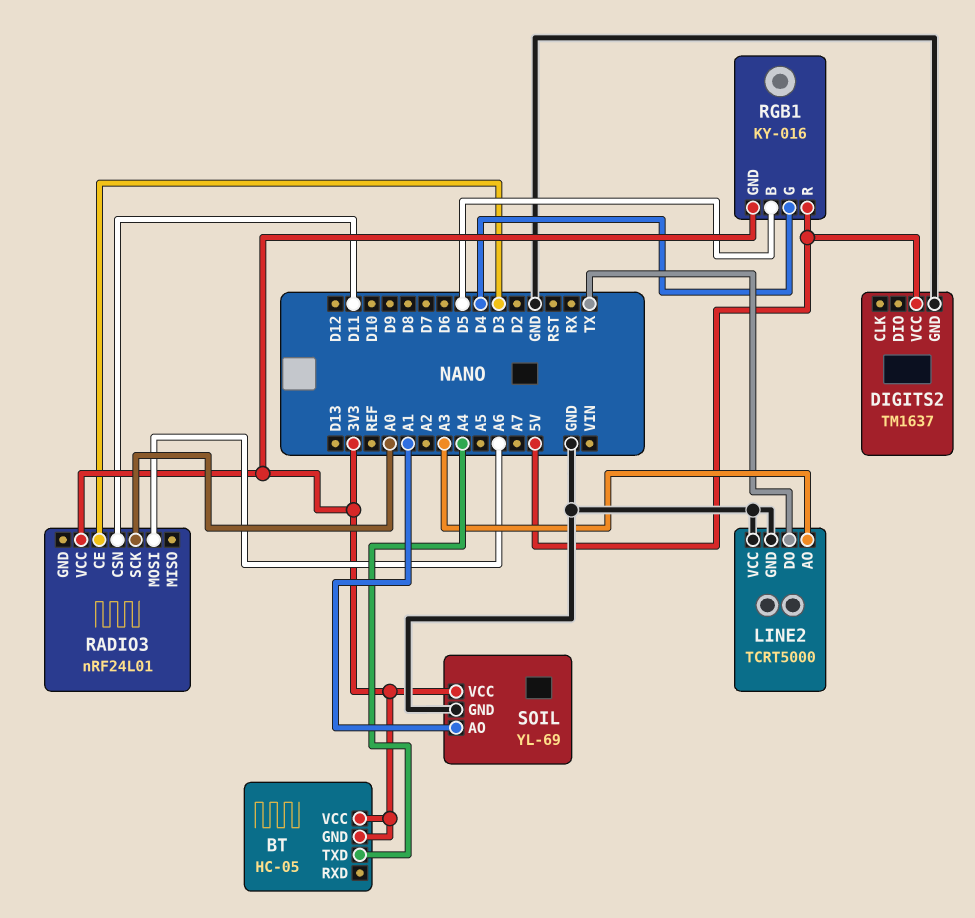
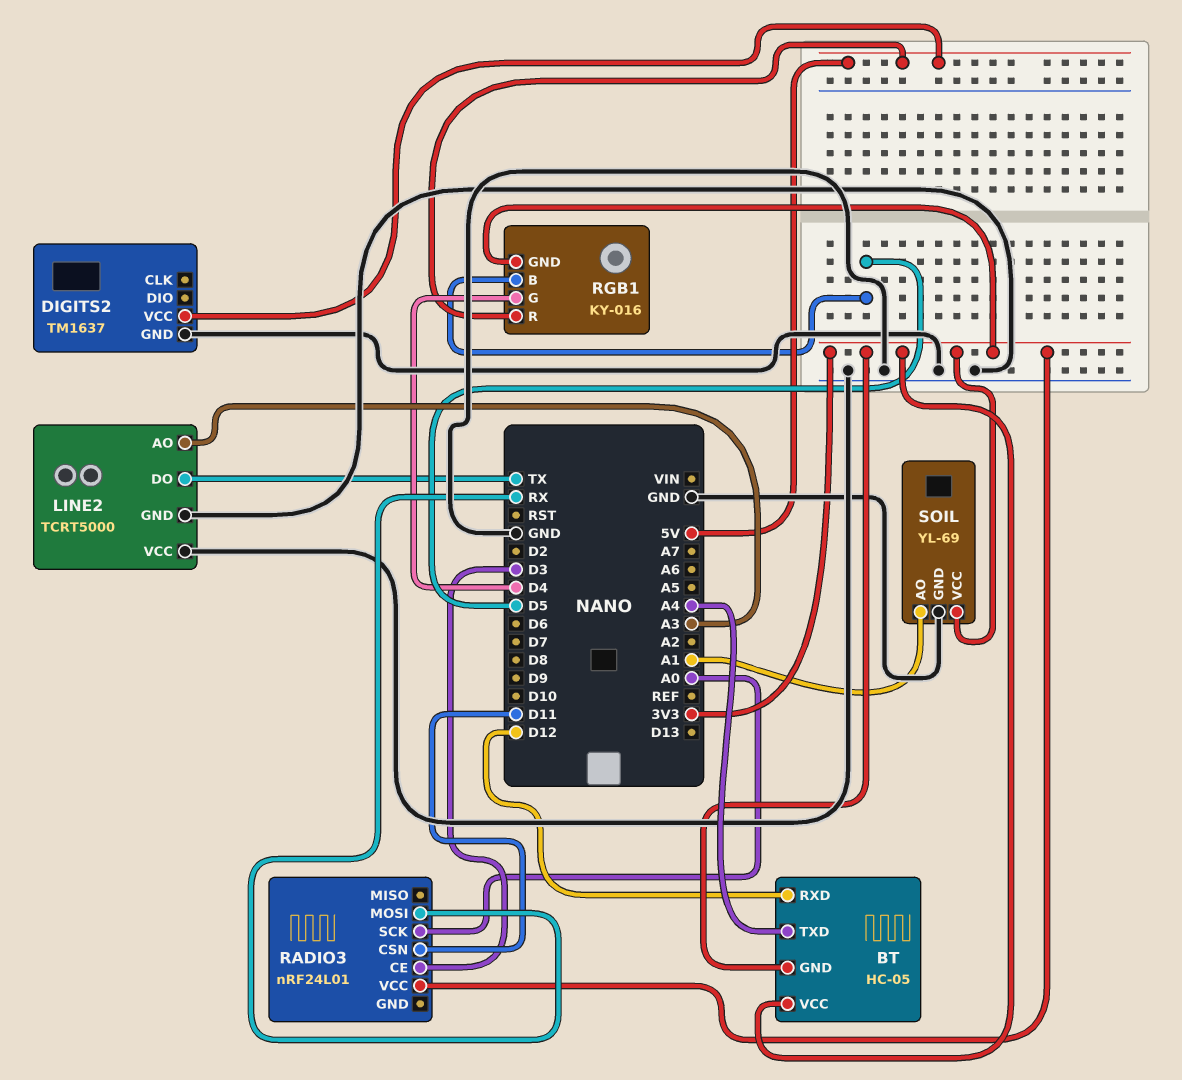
BT pin RXD: none -> D12
RADIO3 pin MOSI: A6 -> RX

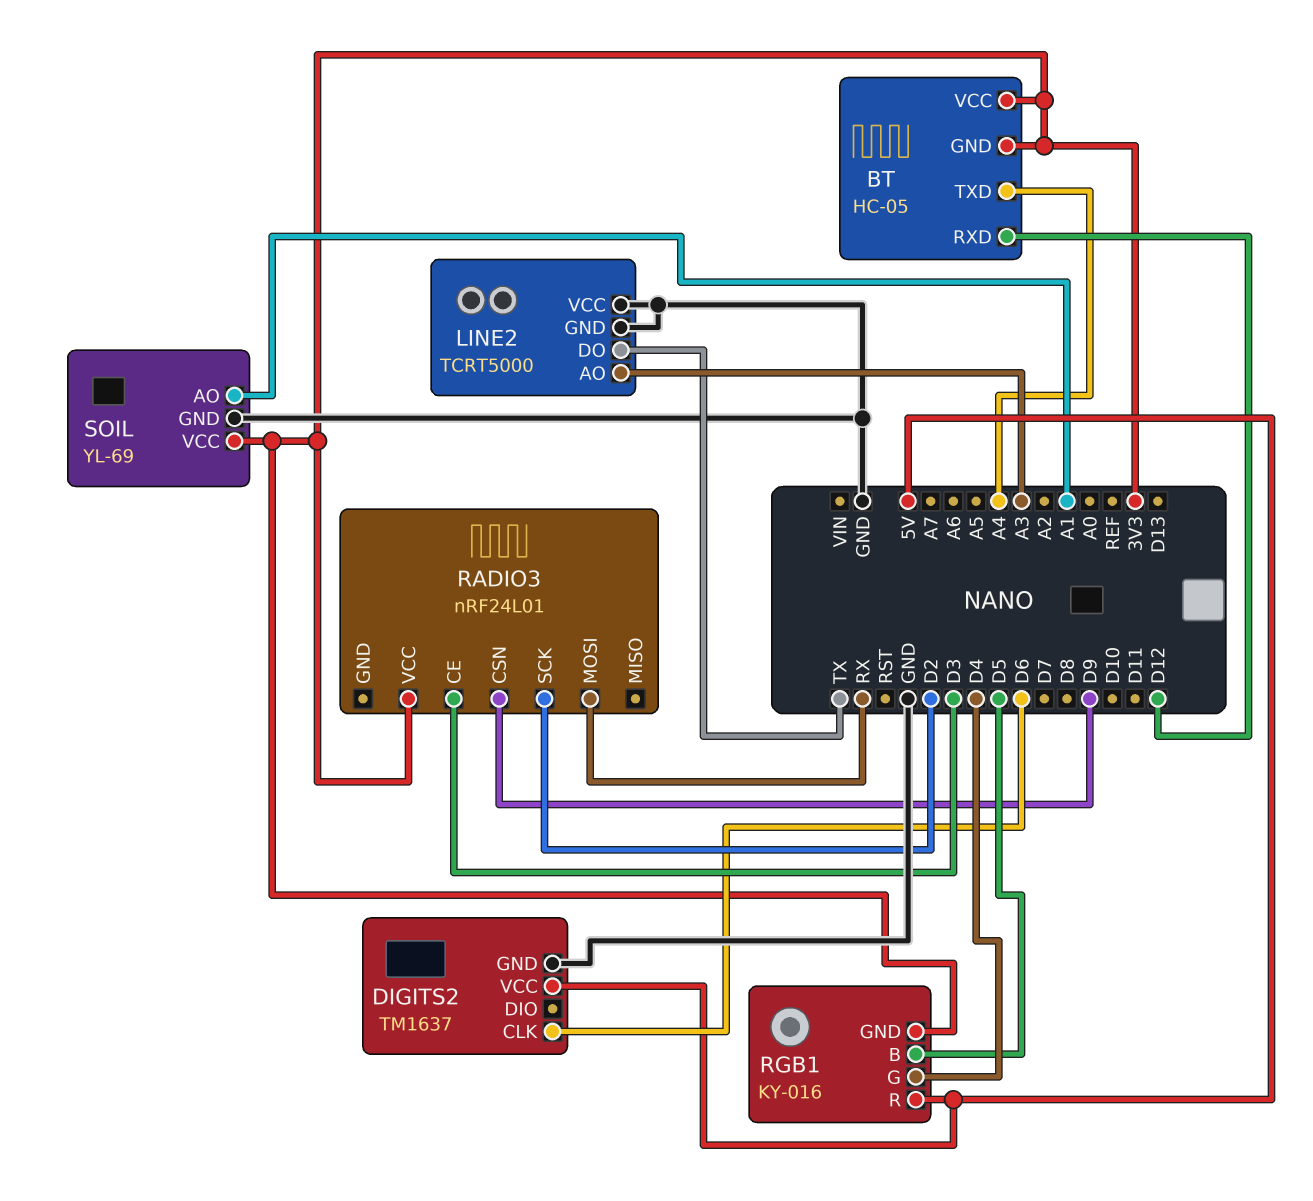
DIGITS2 pin CLK: none -> D6
RADIO3 pin CSN: D11 -> D9
RADIO3 pin SCK: A0 -> D2

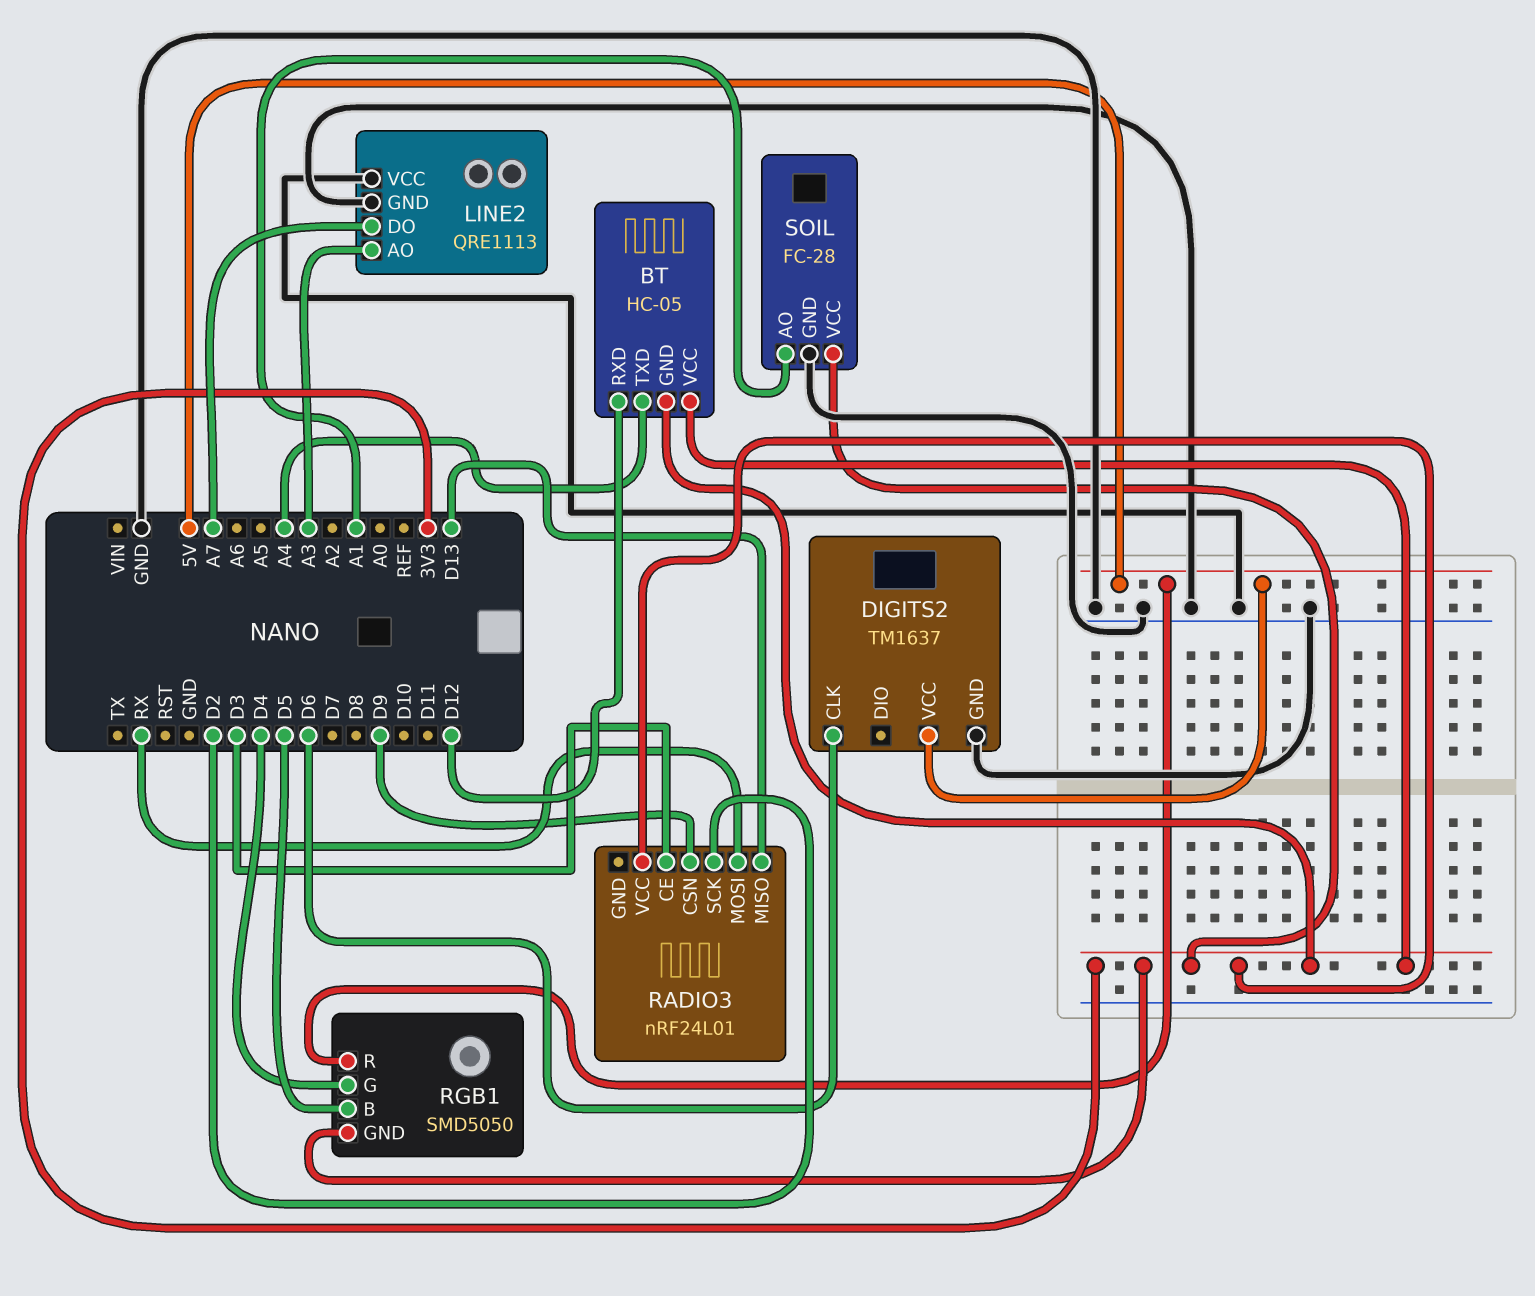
LINE2: TCRT5000 -> QRE1113
LINE2 pin DO: TX -> A7
RADIO3 pin MISO: none -> D13
RGB1: KY-016 -> SMD5050
SOIL: YL-69 -> FC-28

